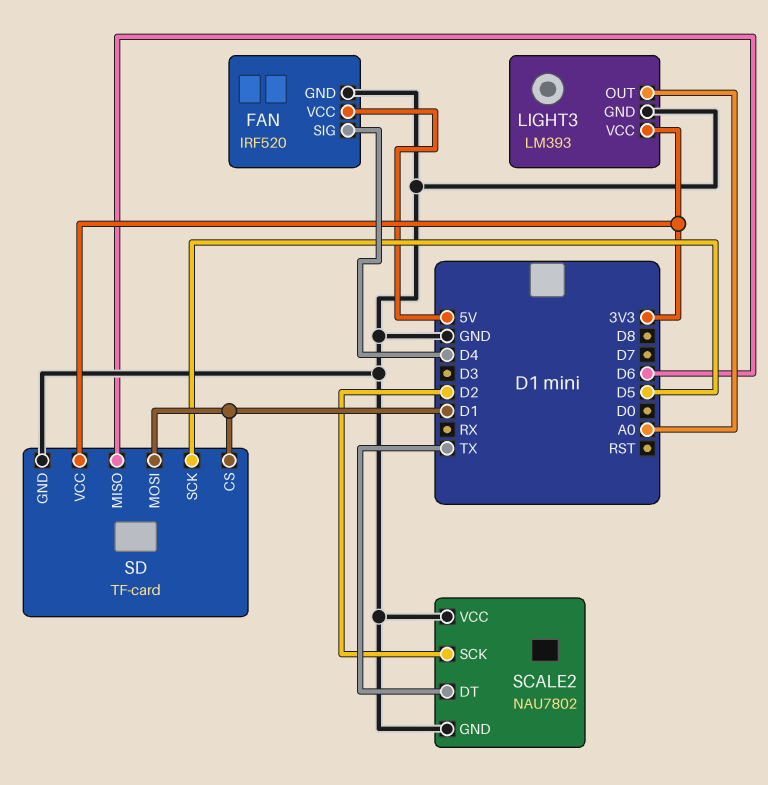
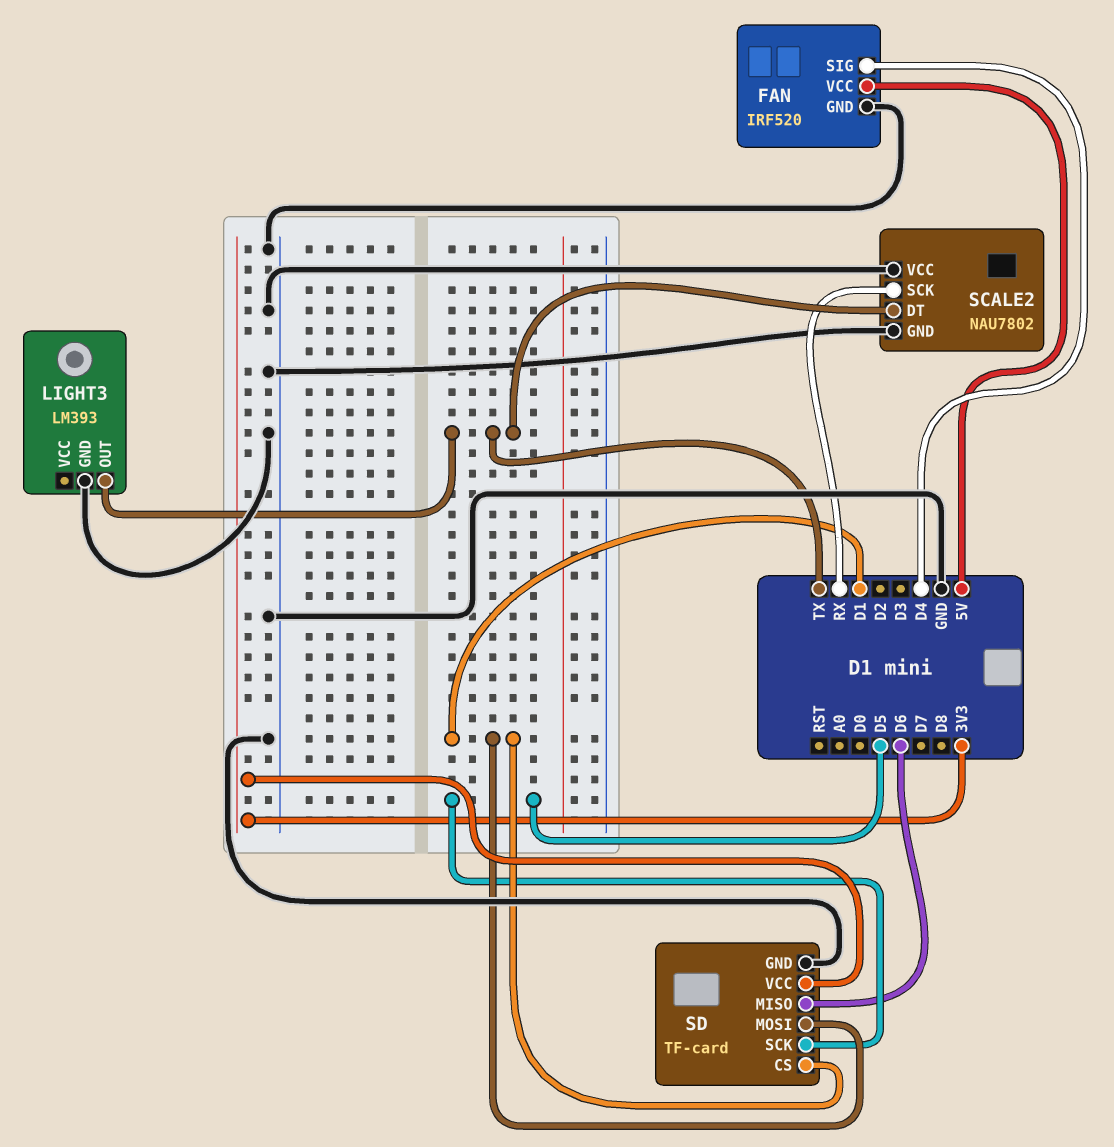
LIGHT3 pin OUT: A0 -> TX
LIGHT3 pin VCC: 3V3 -> none
SCALE2 pin SCK: D2 -> RX

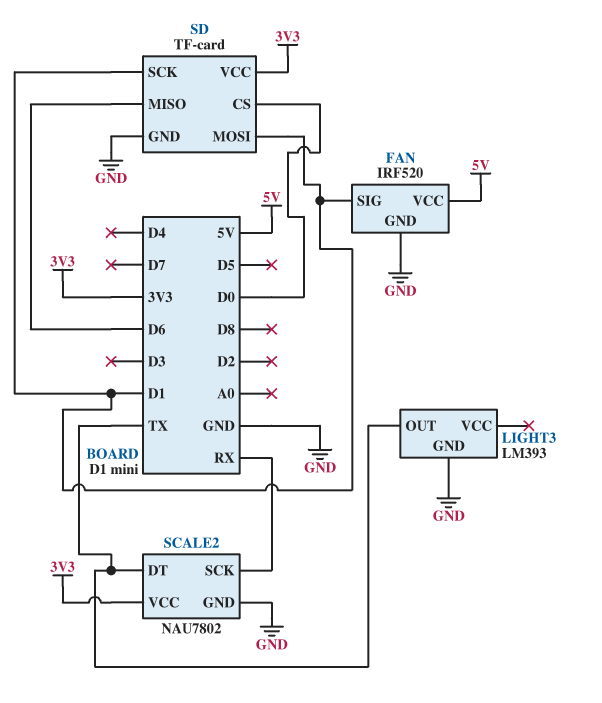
FAN pin SIG: D4 -> D1
SCALE2 pin VCC: GND -> 3V3
SD pin CS: D1 -> D0
SD pin SCK: D5 -> D1

